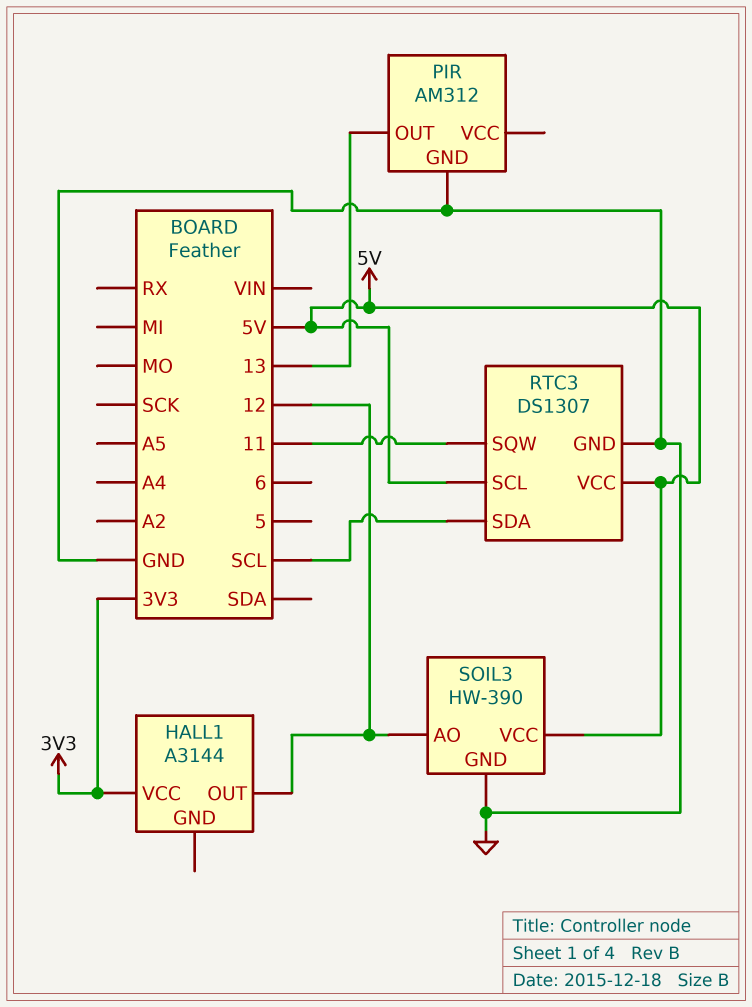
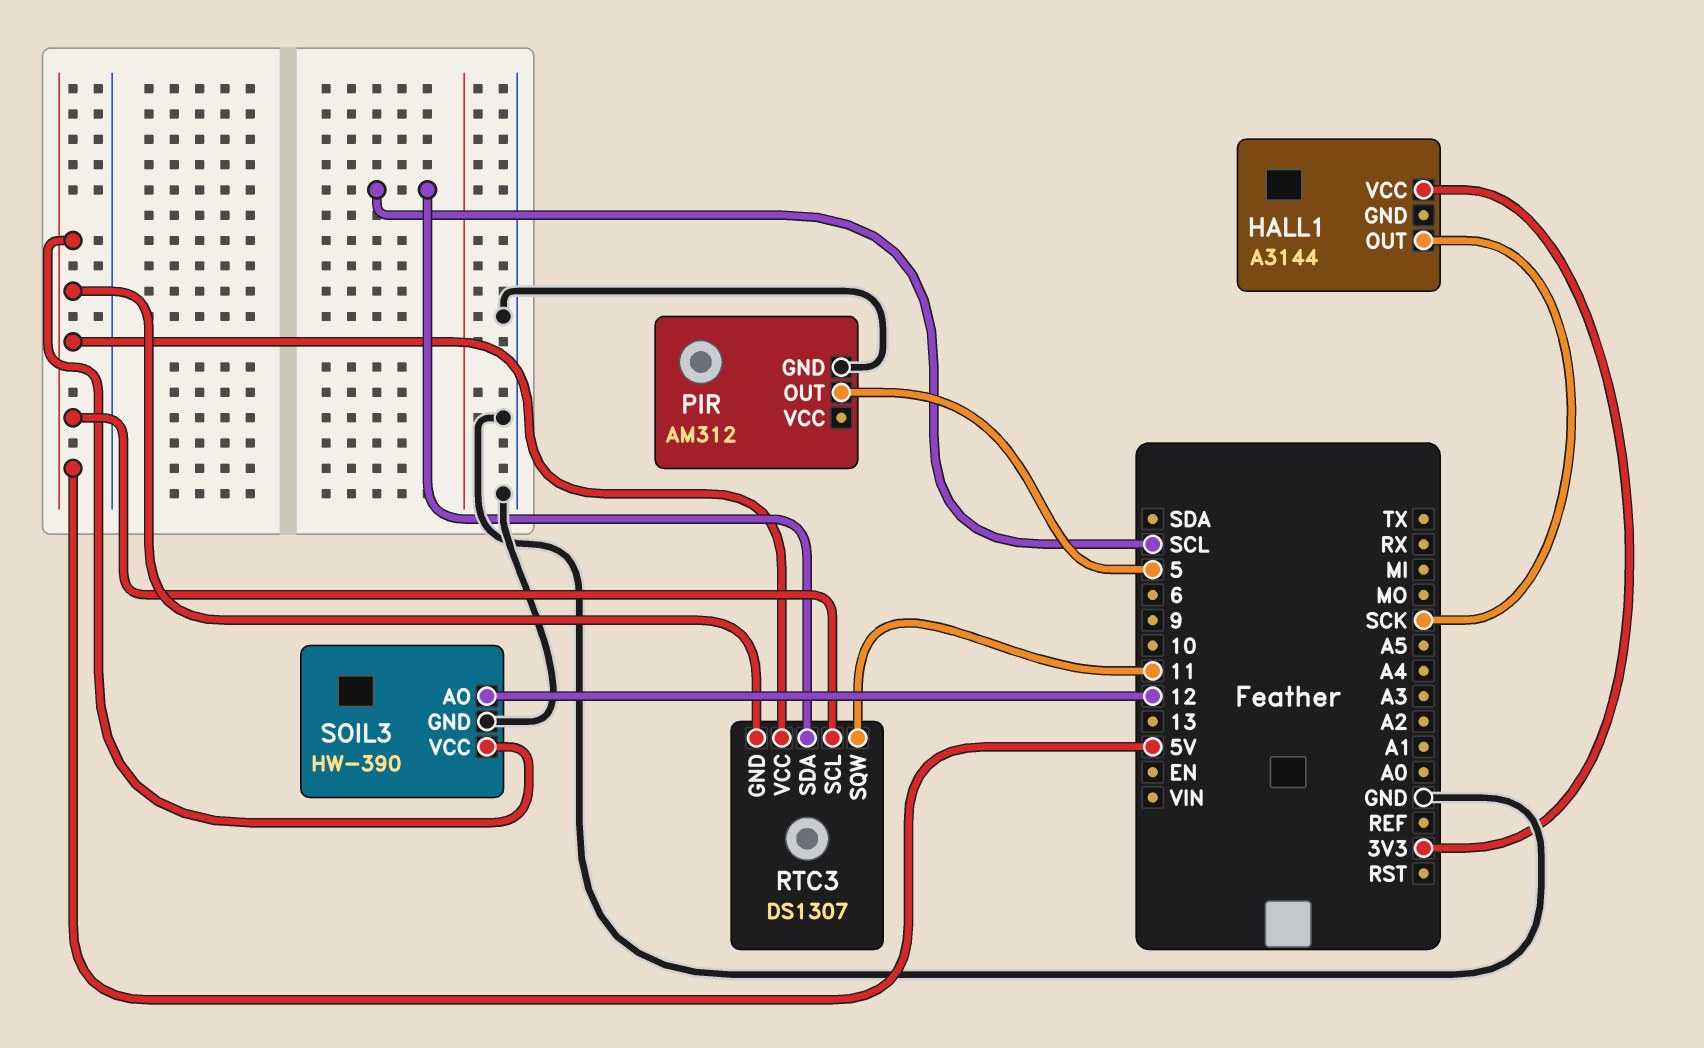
HALL1 pin OUT: 12 -> SCK
PIR pin OUT: 13 -> 5
RTC3 pin GND: GND -> 5V

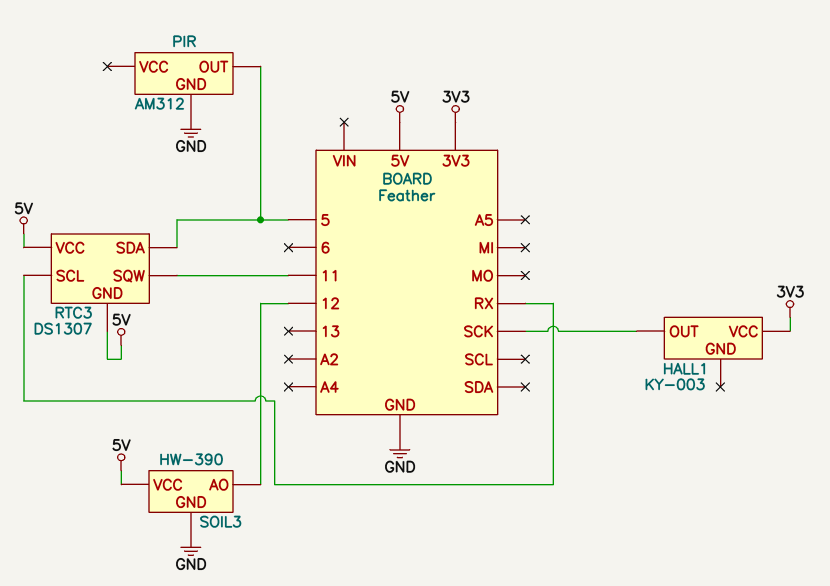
HALL1: A3144 -> KY-003
RTC3 pin SCL: 5V -> RX
RTC3 pin SDA: SCL -> 5

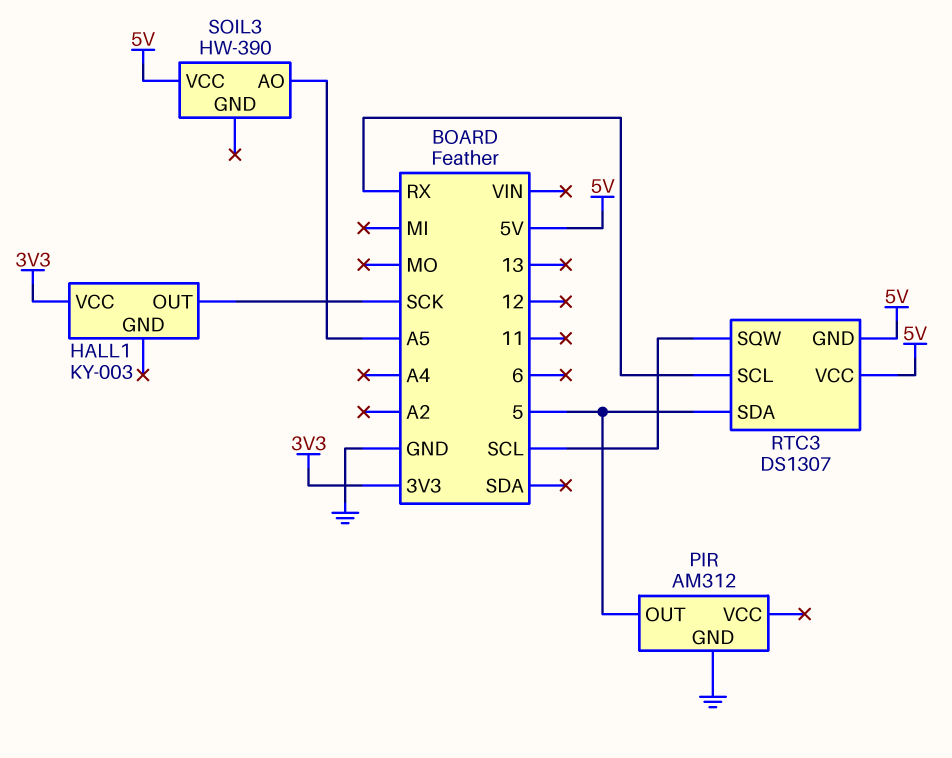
RTC3 pin SQW: 11 -> SCL
SOIL3 pin AO: 12 -> A5
SOIL3 pin GND: GND -> none

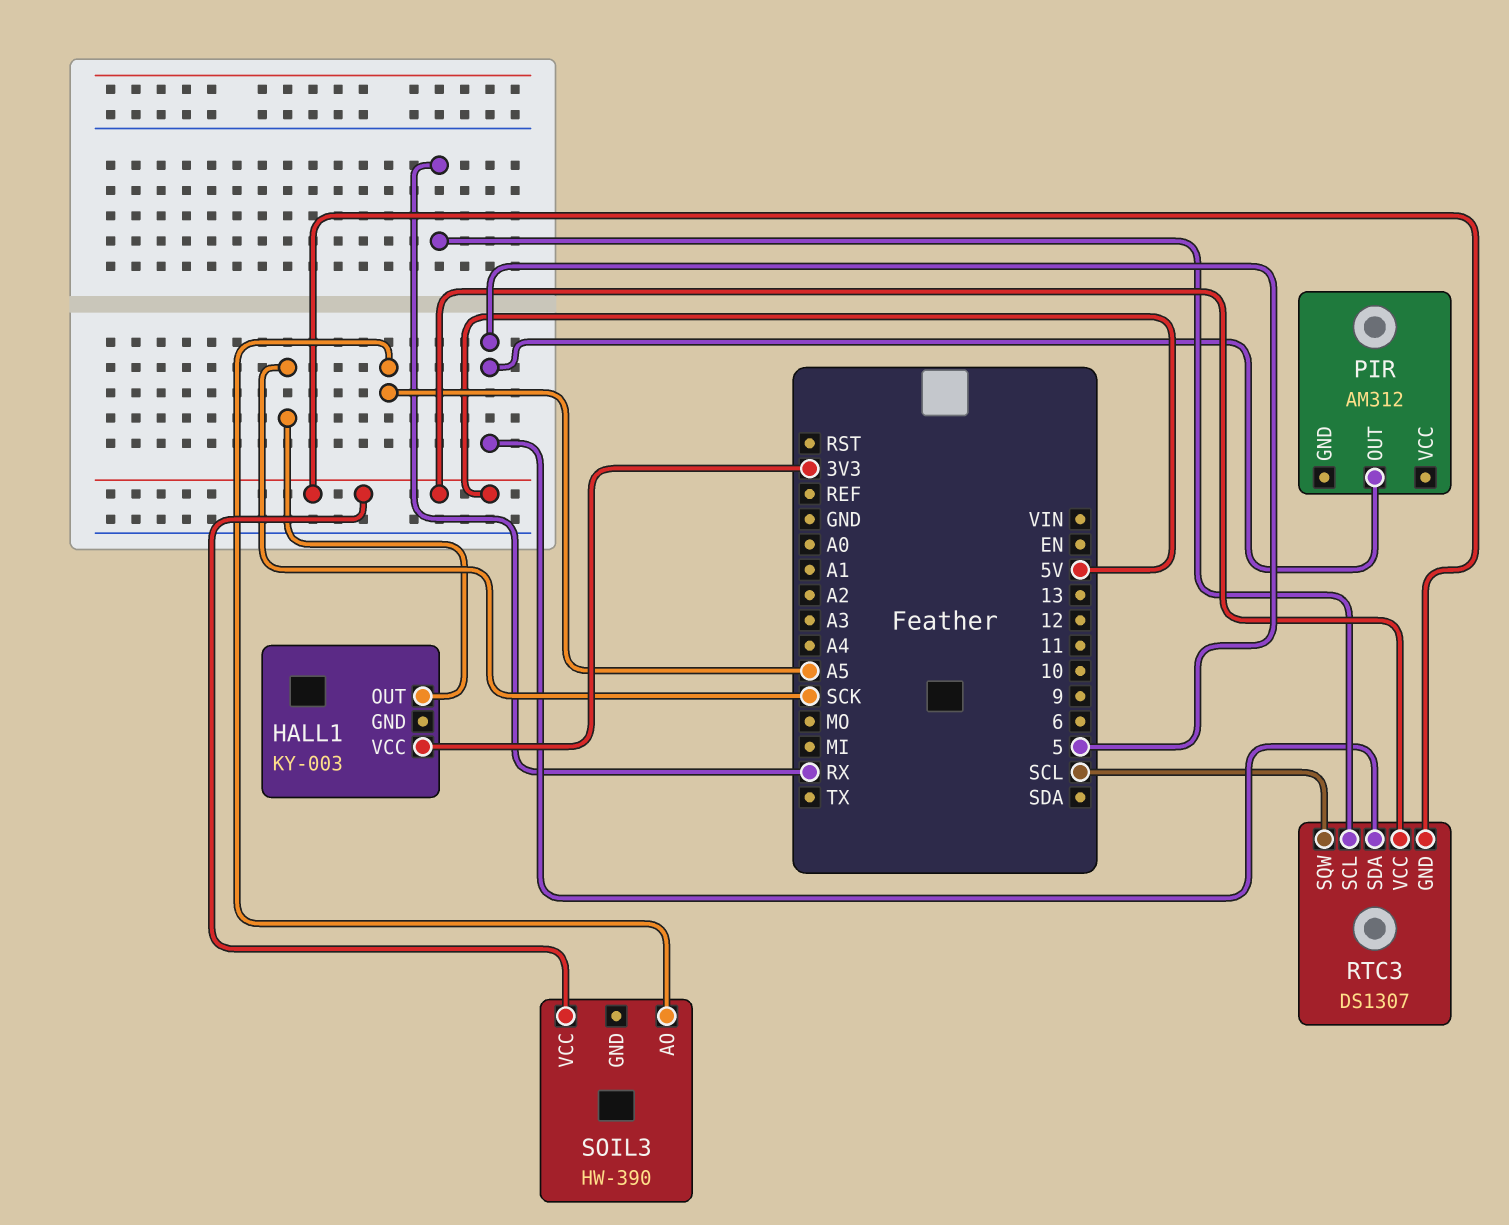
PIR pin GND: GND -> none

